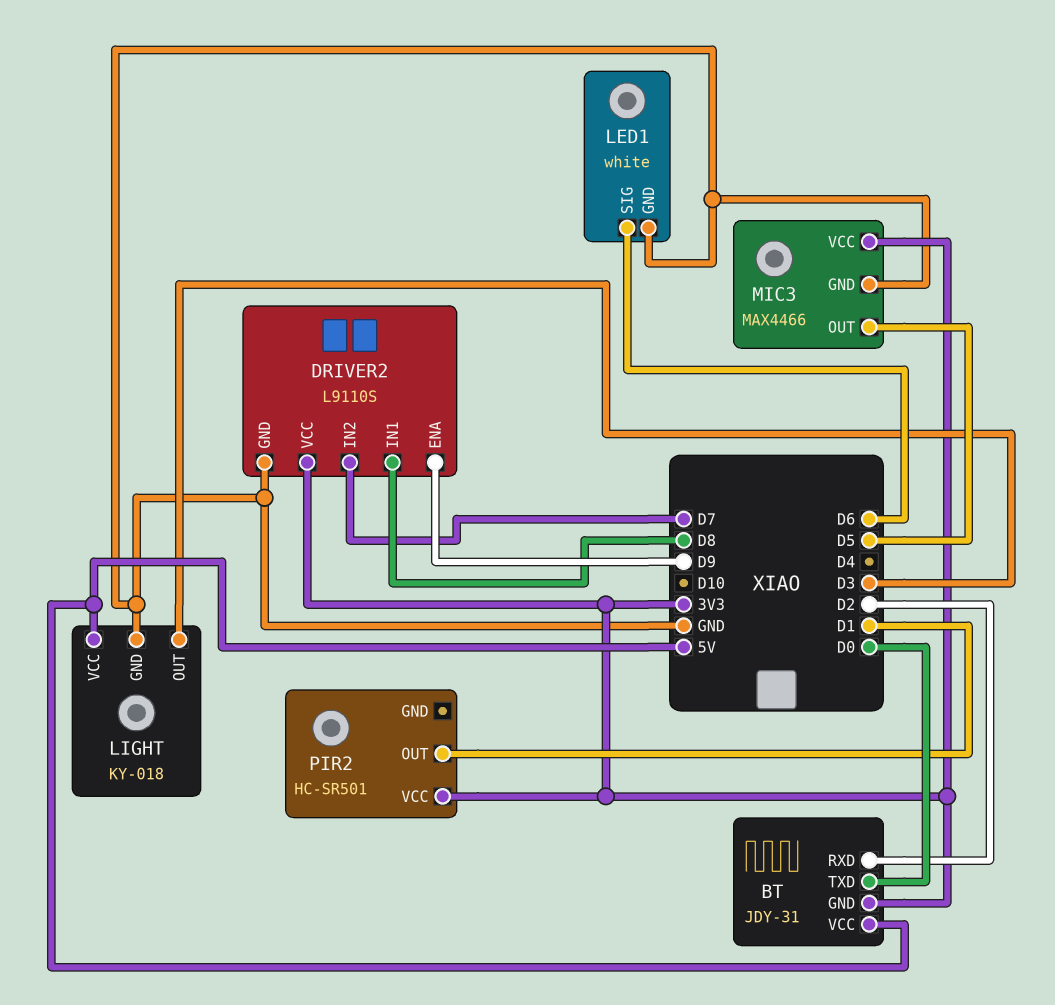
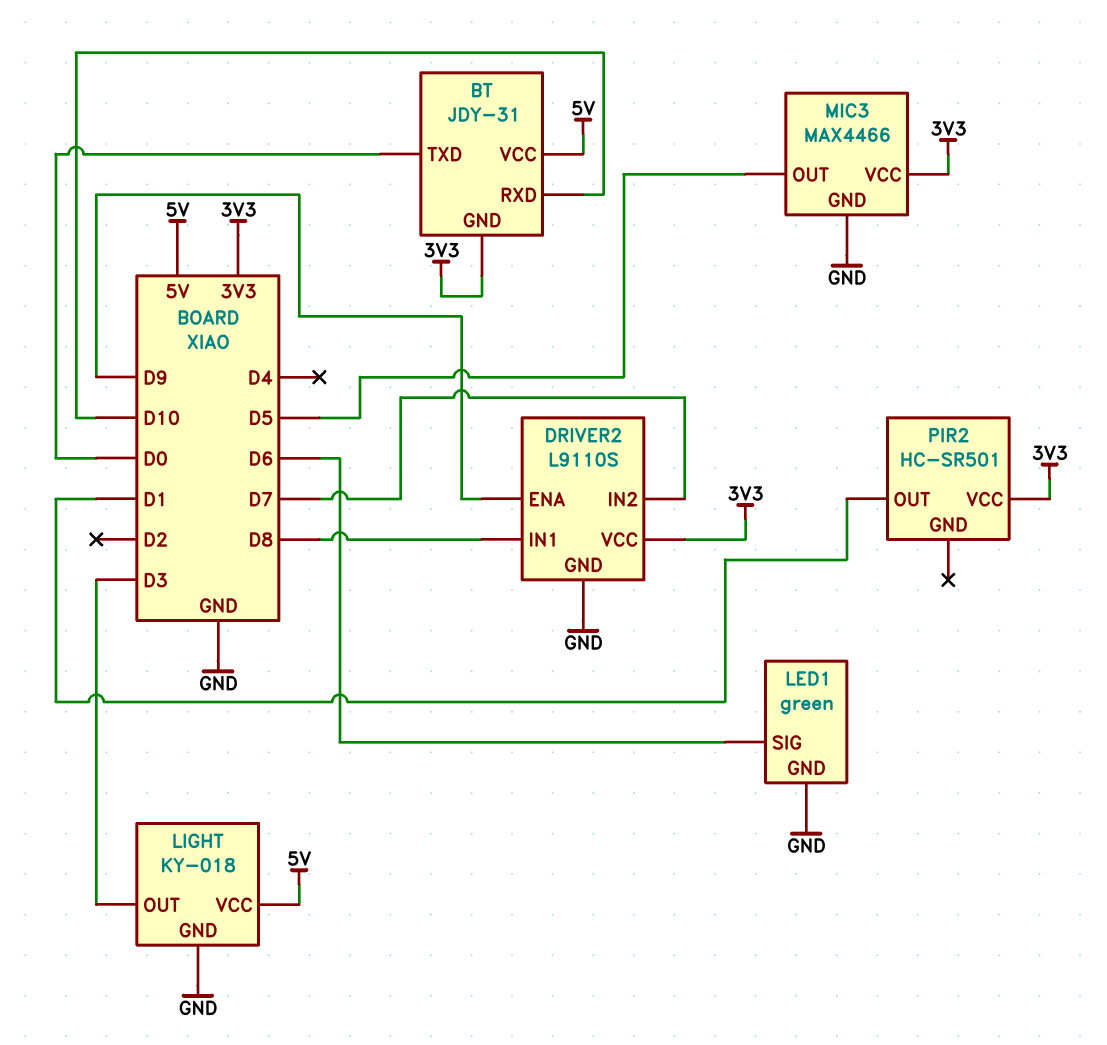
BT pin RXD: D2 -> D10
LED1: white -> green

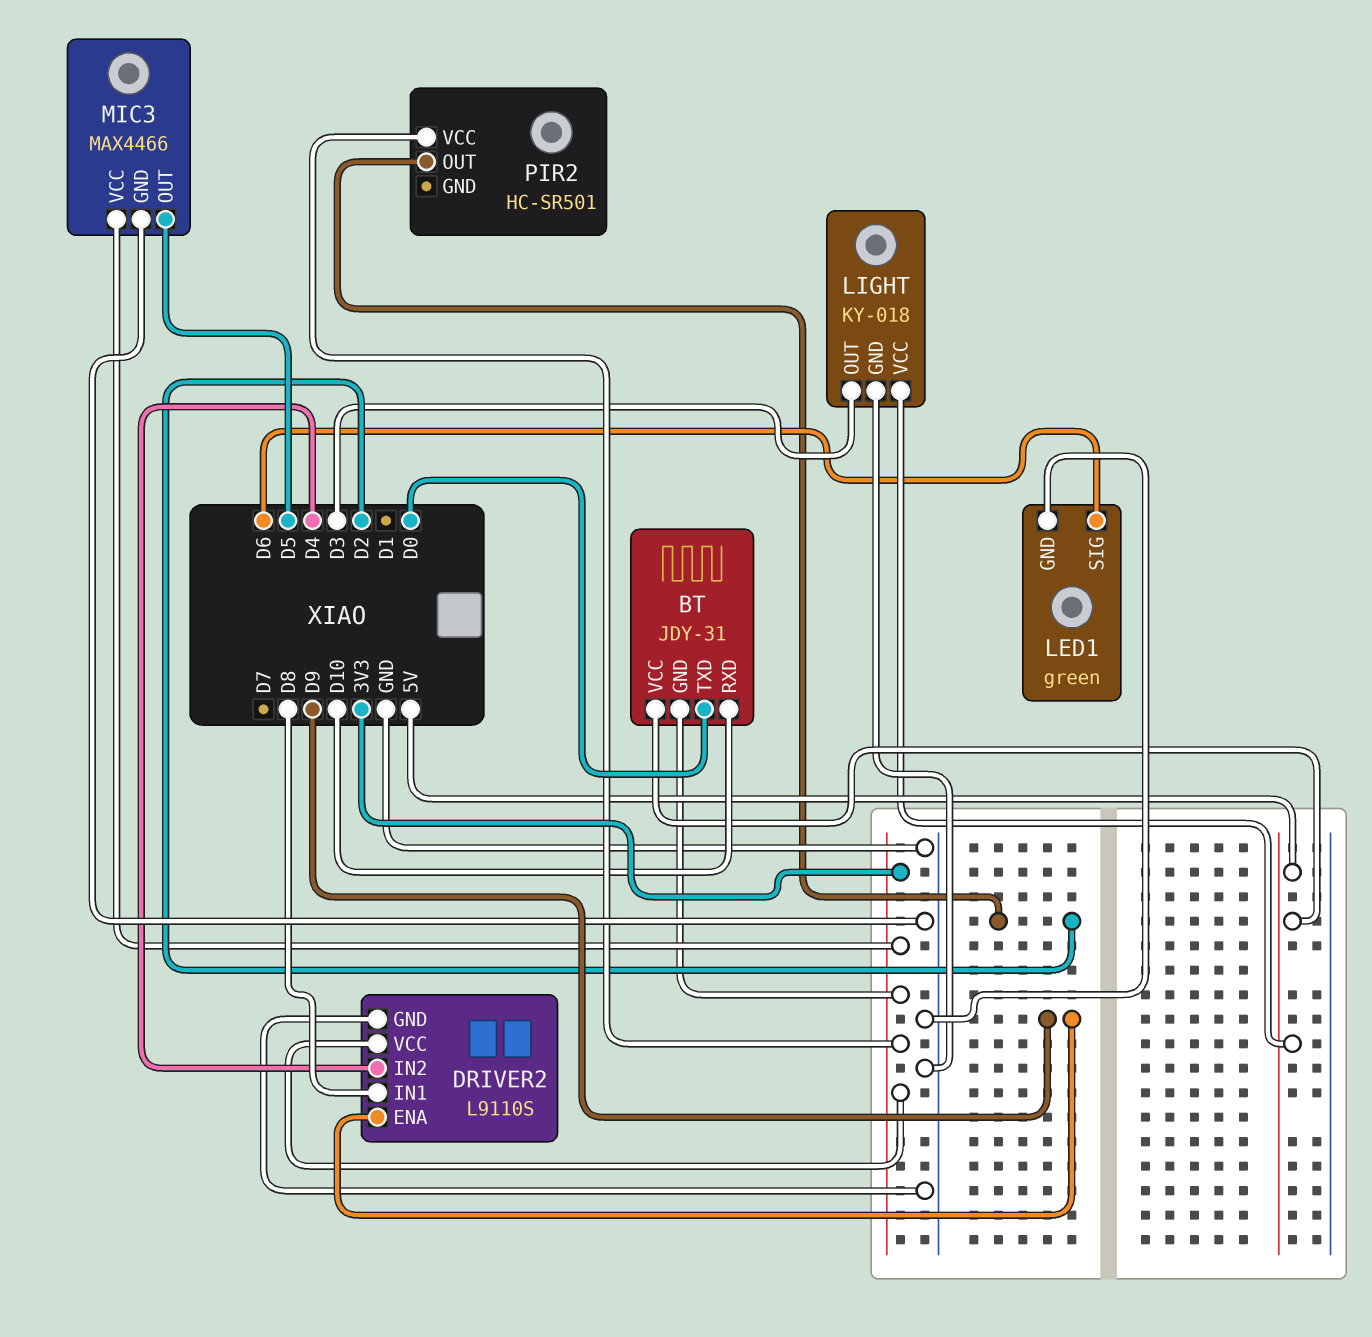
DRIVER2 pin IN2: D7 -> D4
PIR2 pin OUT: D1 -> D2

